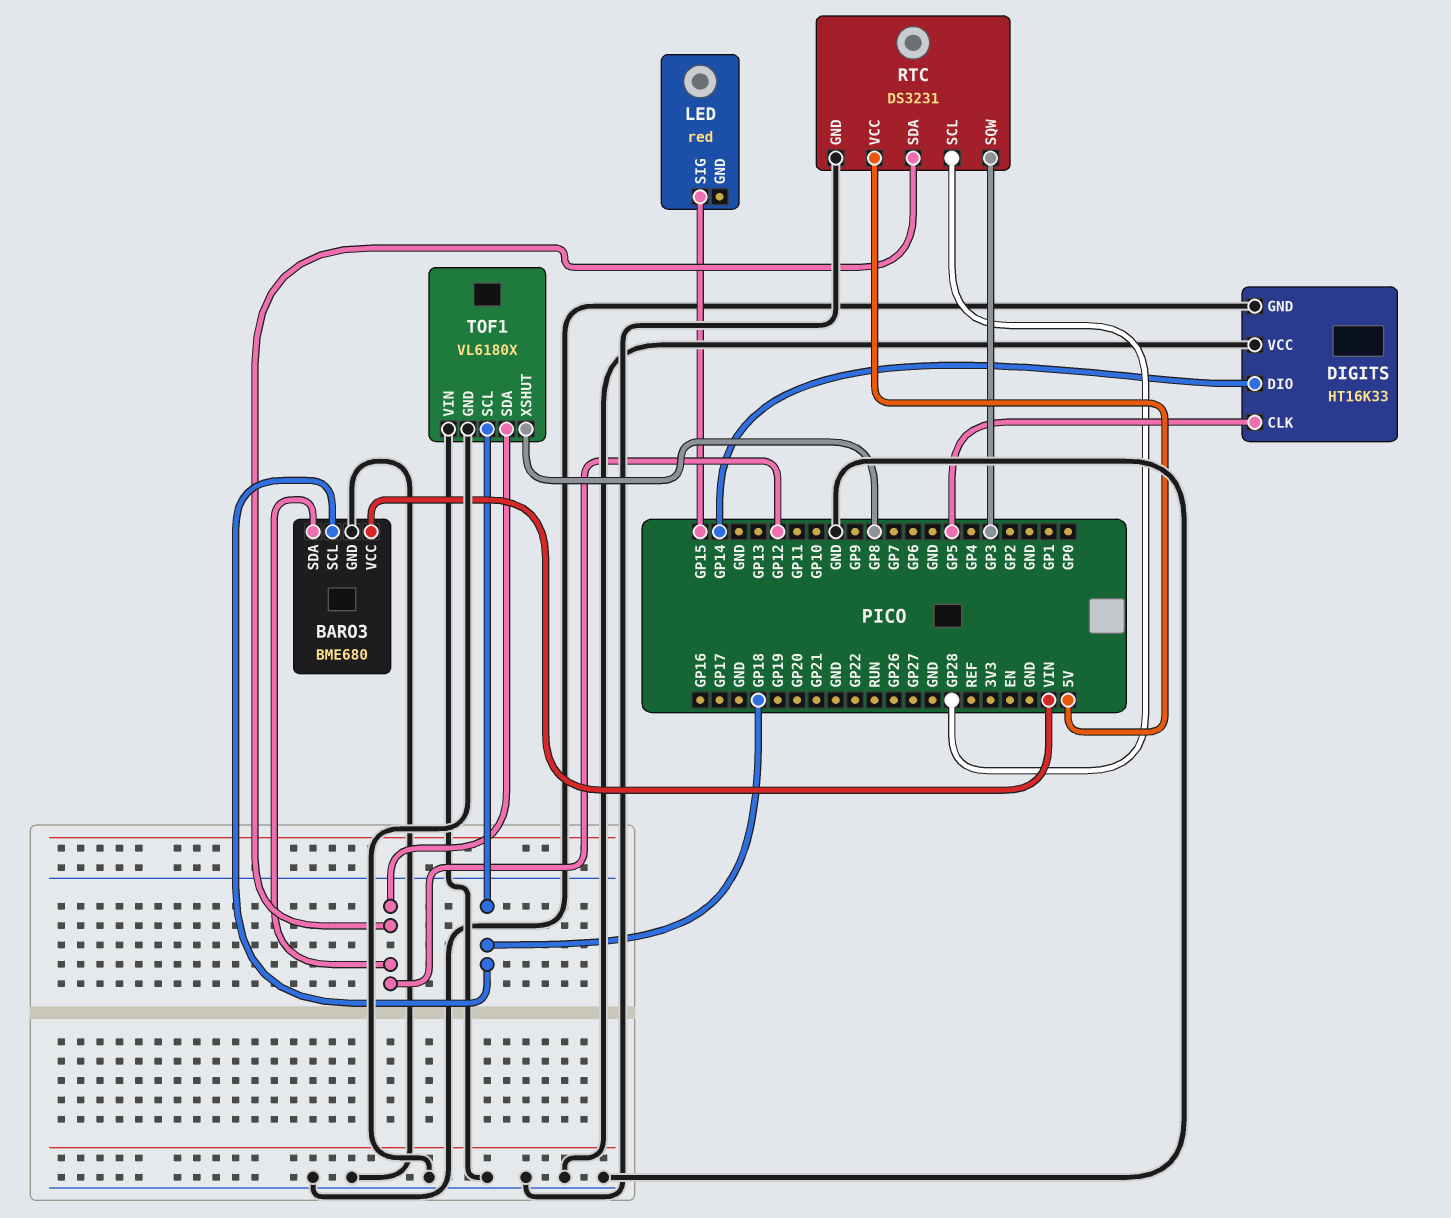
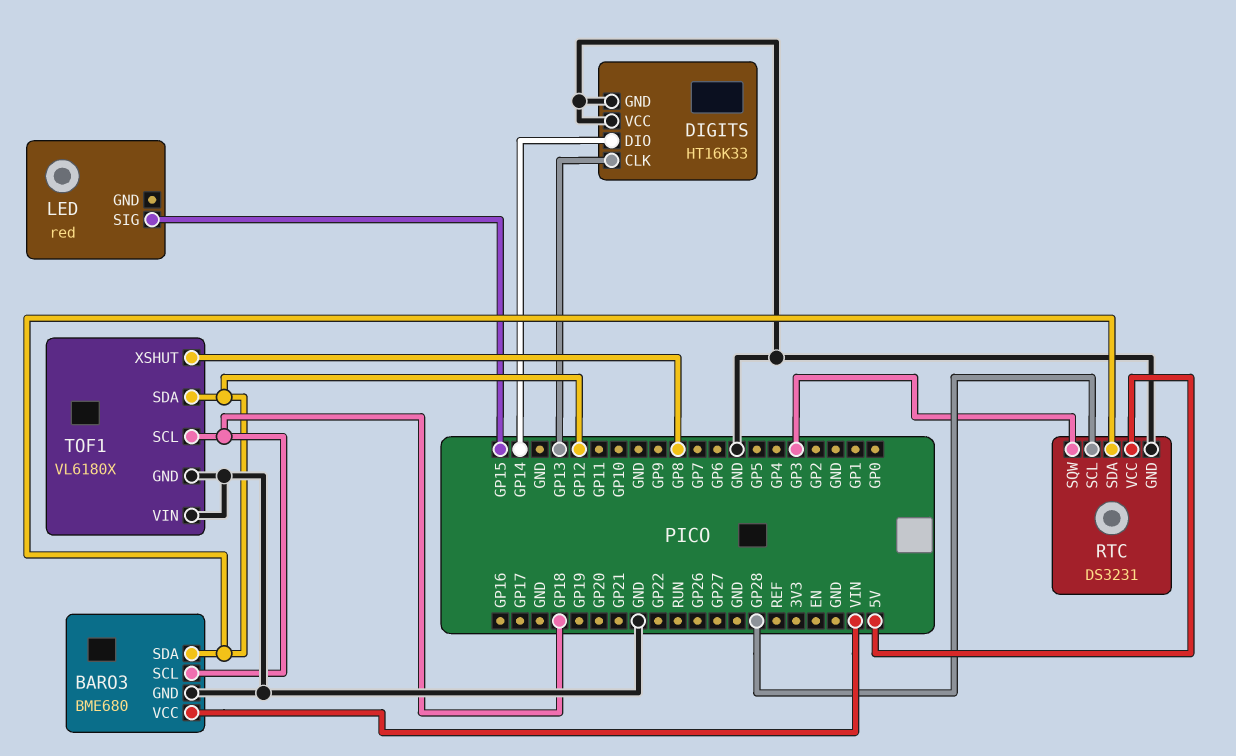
DIGITS pin CLK: GP5 -> GP13

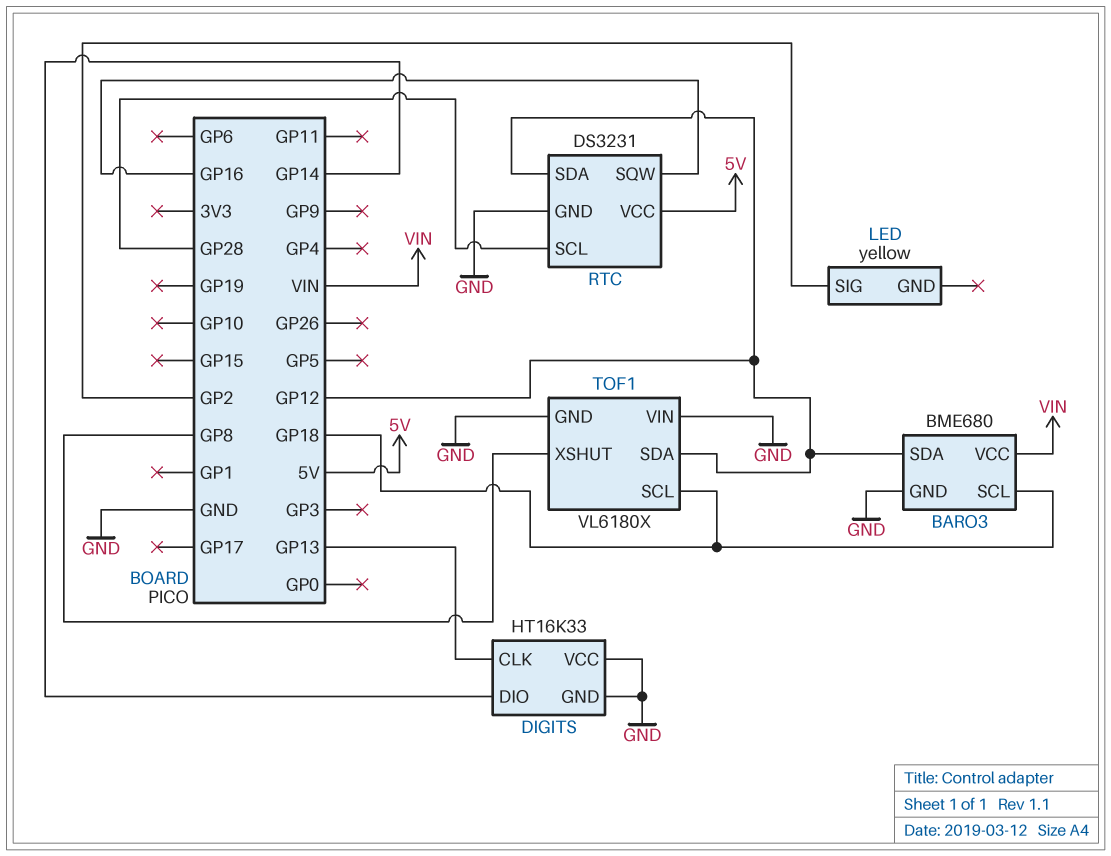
LED: red -> yellow
LED pin SIG: GP15 -> GP2
RTC pin SQW: GP3 -> GP16

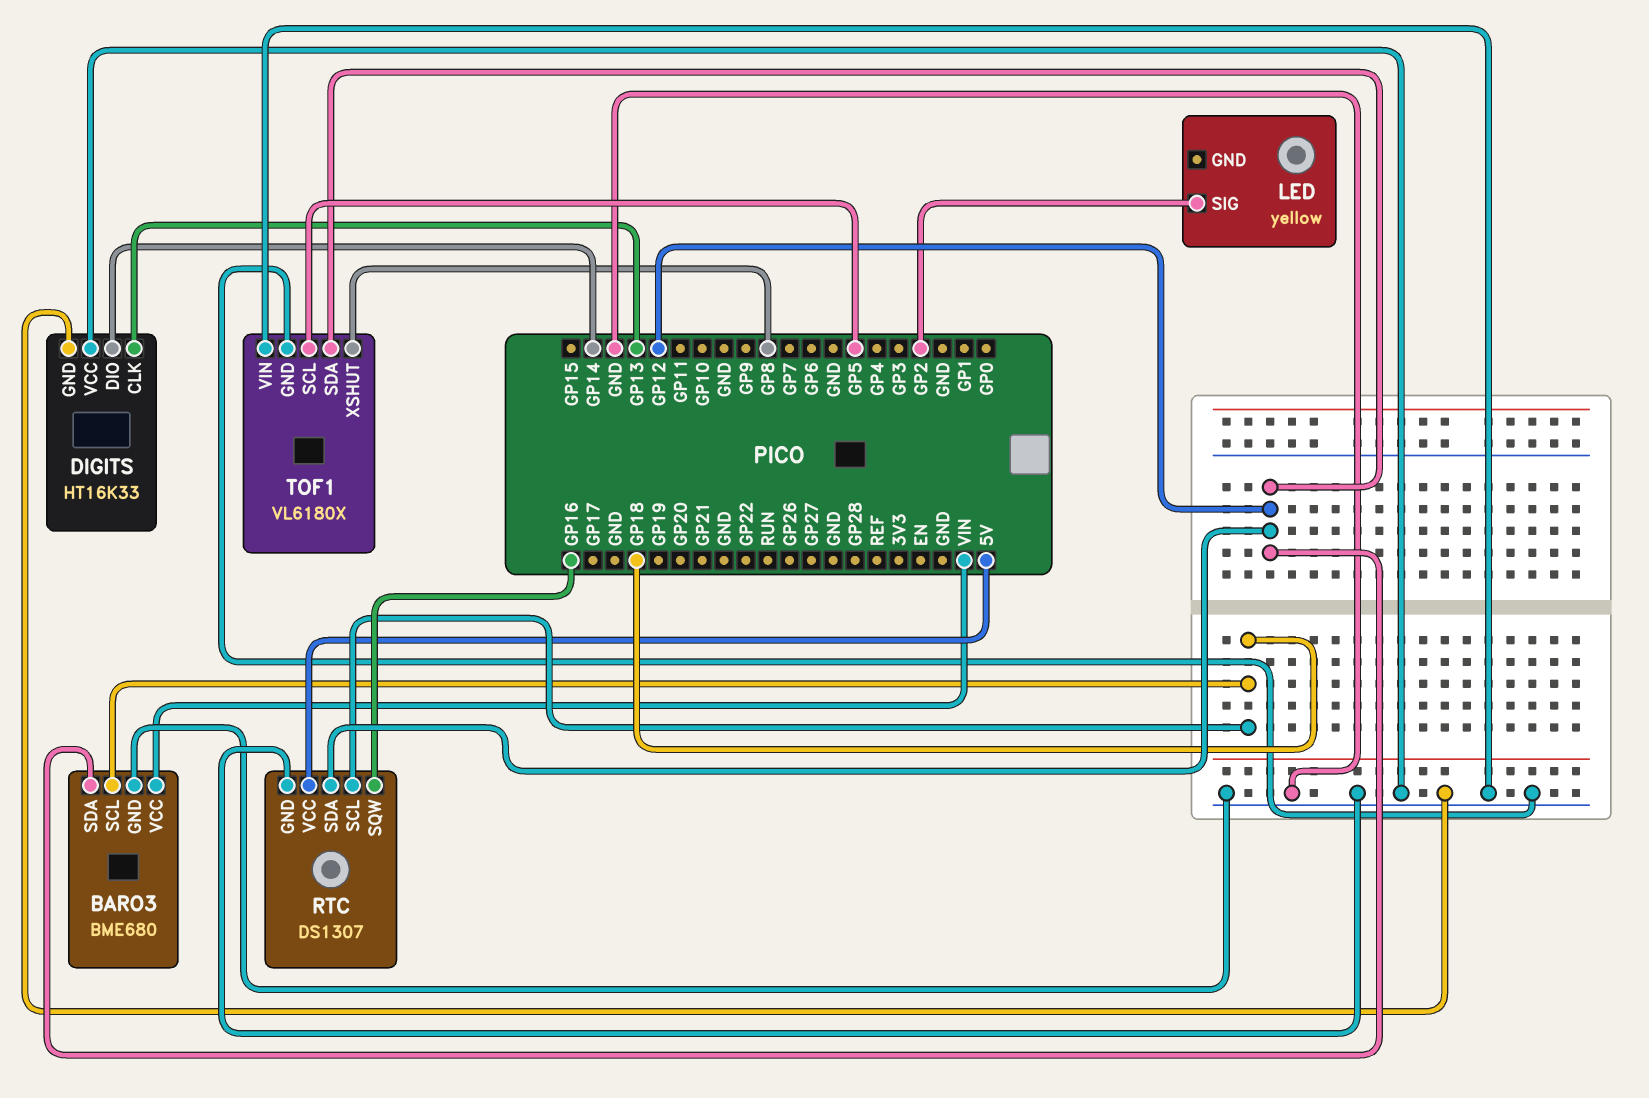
RTC: DS3231 -> DS1307
RTC pin SCL: GP28 -> GP18
TOF1 pin SCL: GP18 -> GP5

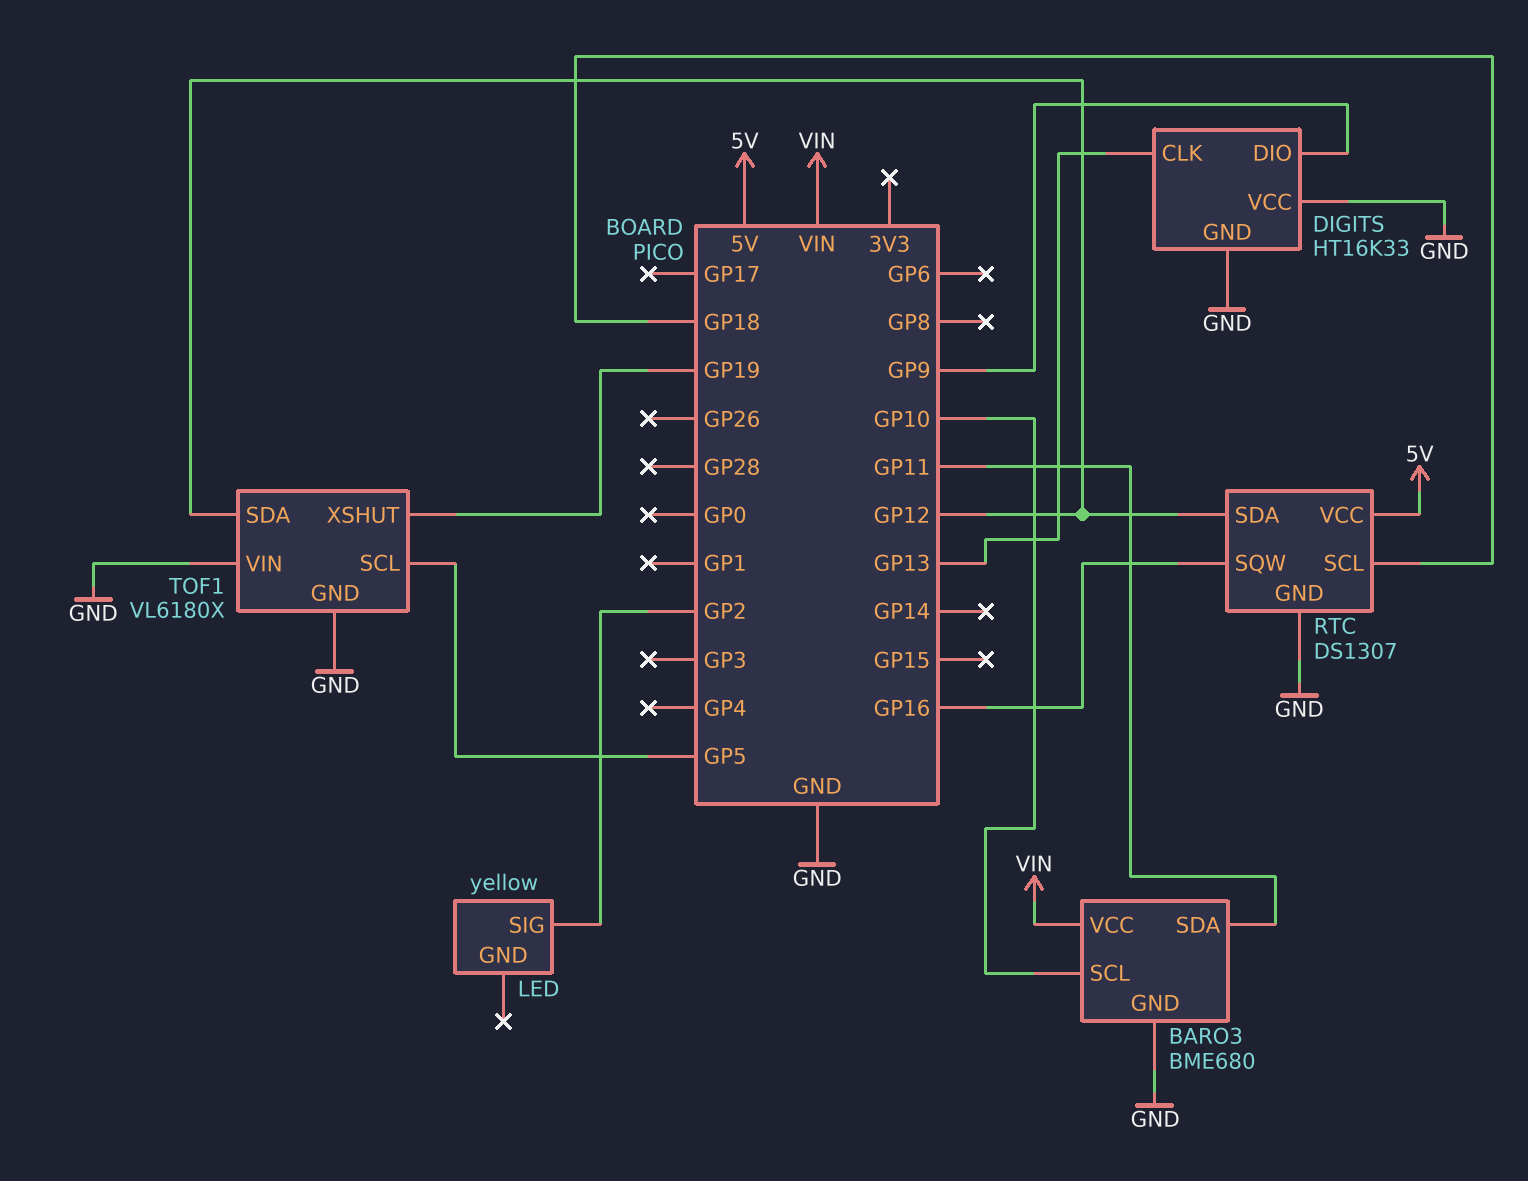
BARO3 pin SCL: GP18 -> GP10
BARO3 pin SDA: GP12 -> GP11
DIGITS pin DIO: GP14 -> GP9
TOF1 pin XSHUT: GP8 -> GP19

